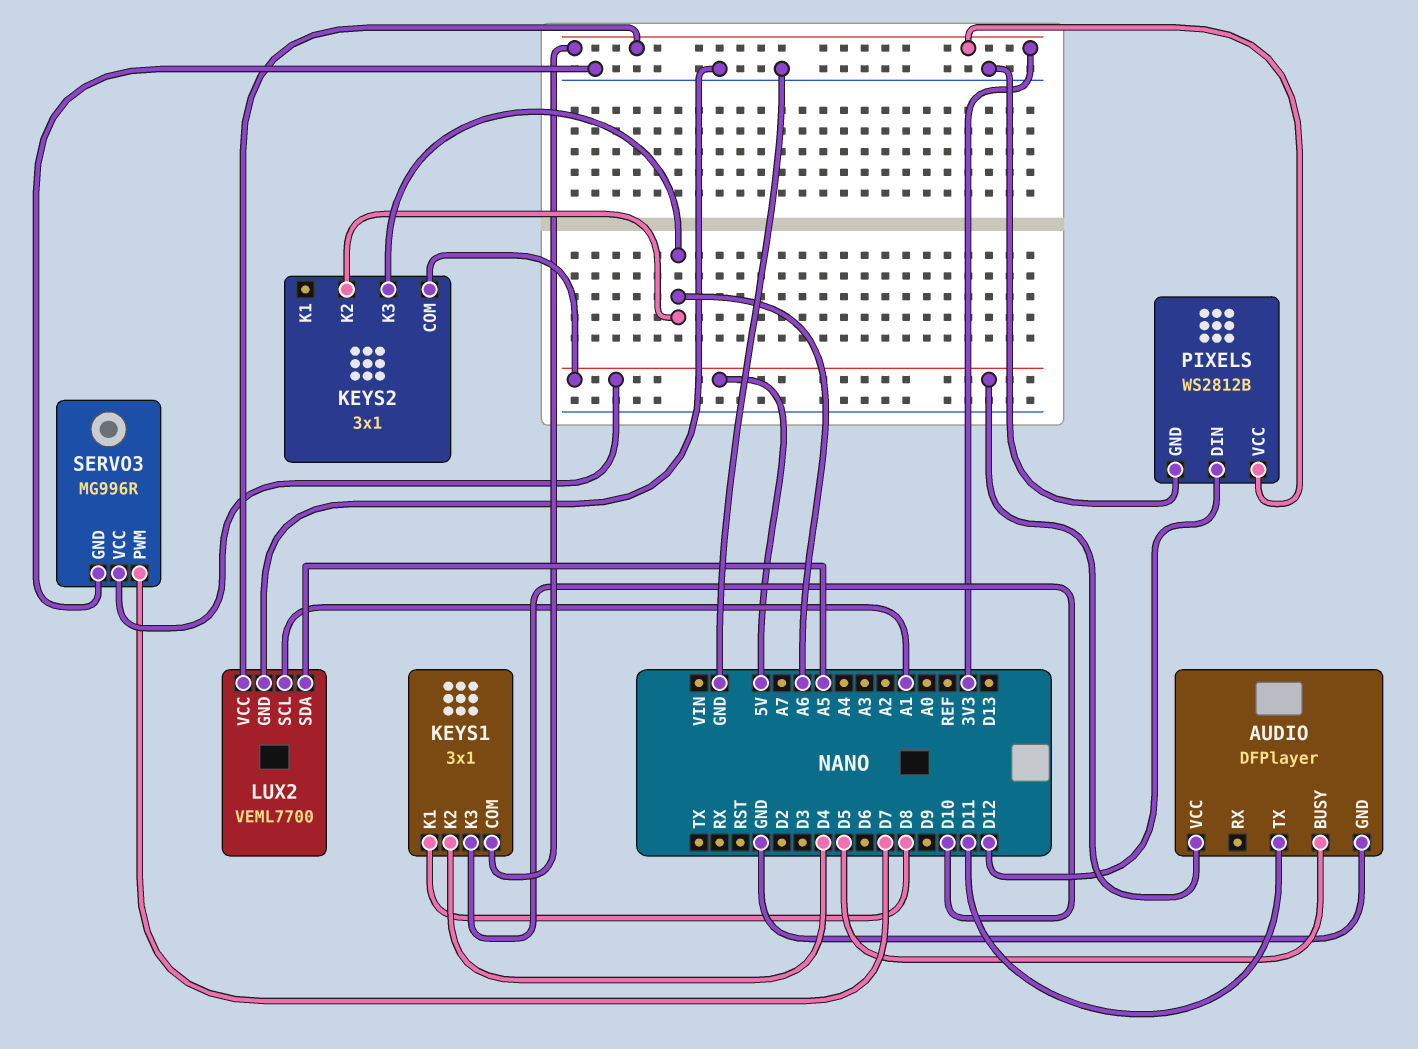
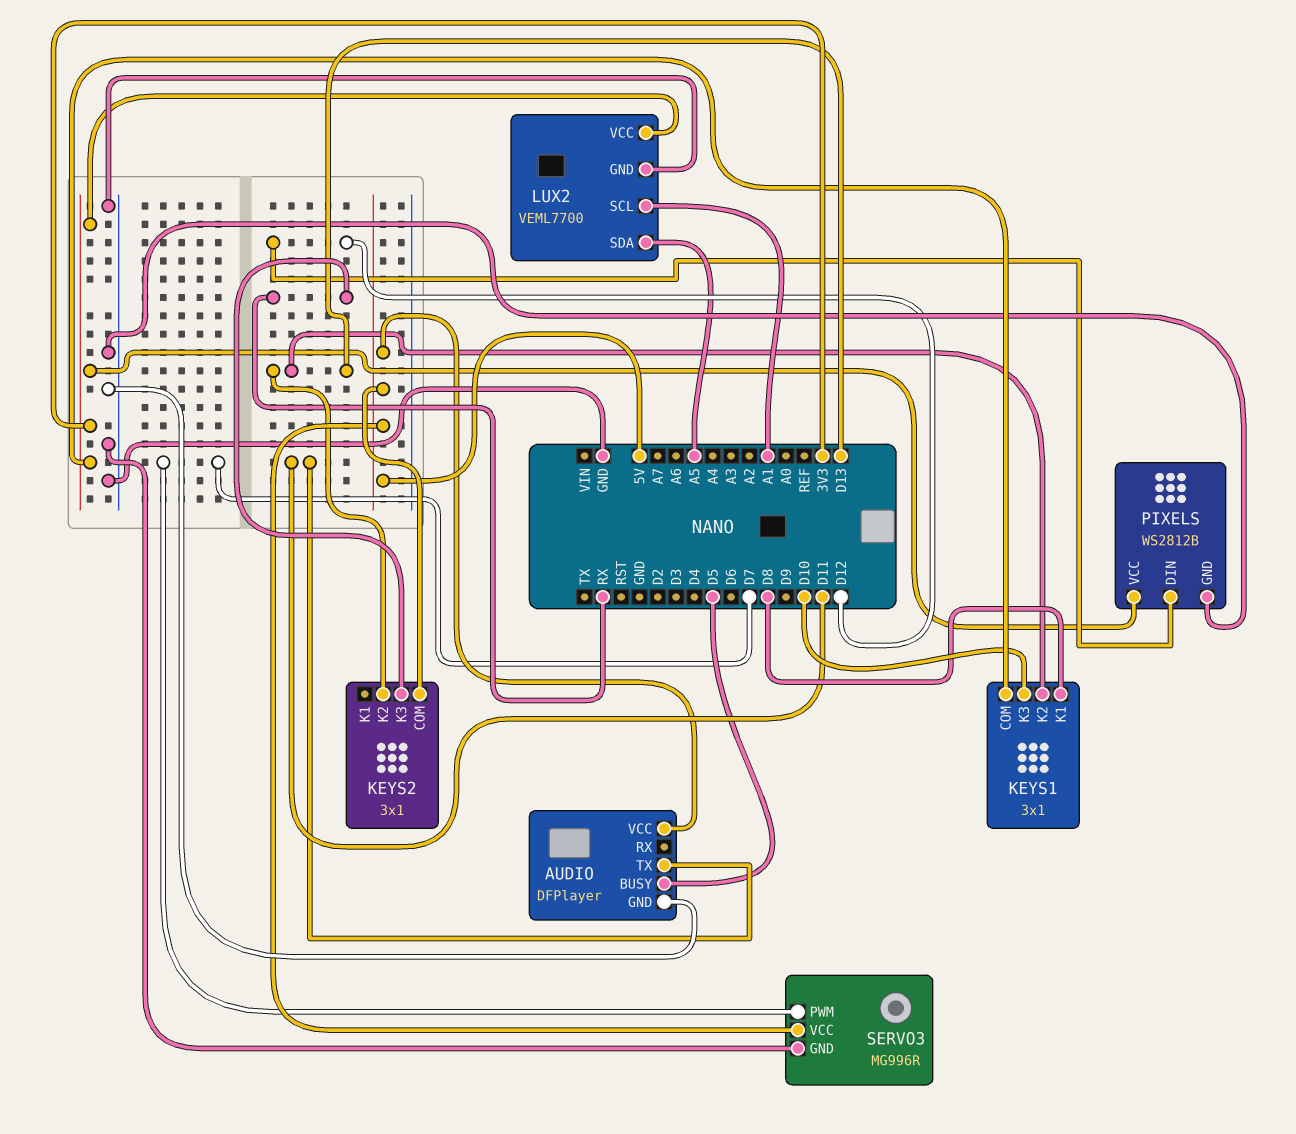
KEYS1 pin K2: D4 -> D13
KEYS2 pin K2: A6 -> D13
KEYS2 pin K3: A6 -> RX

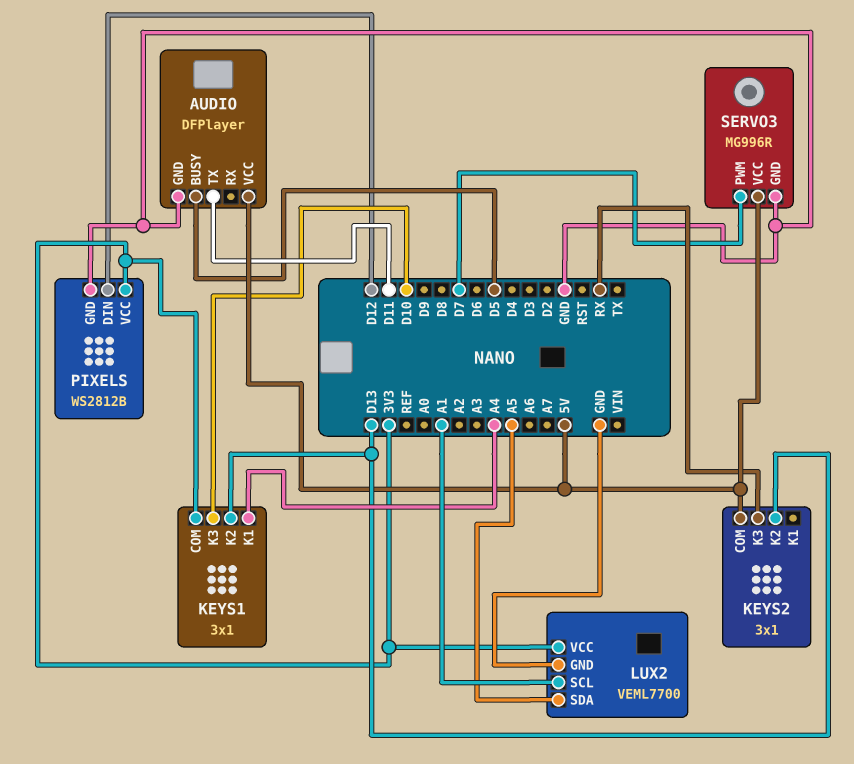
KEYS1 pin K1: D8 -> A4

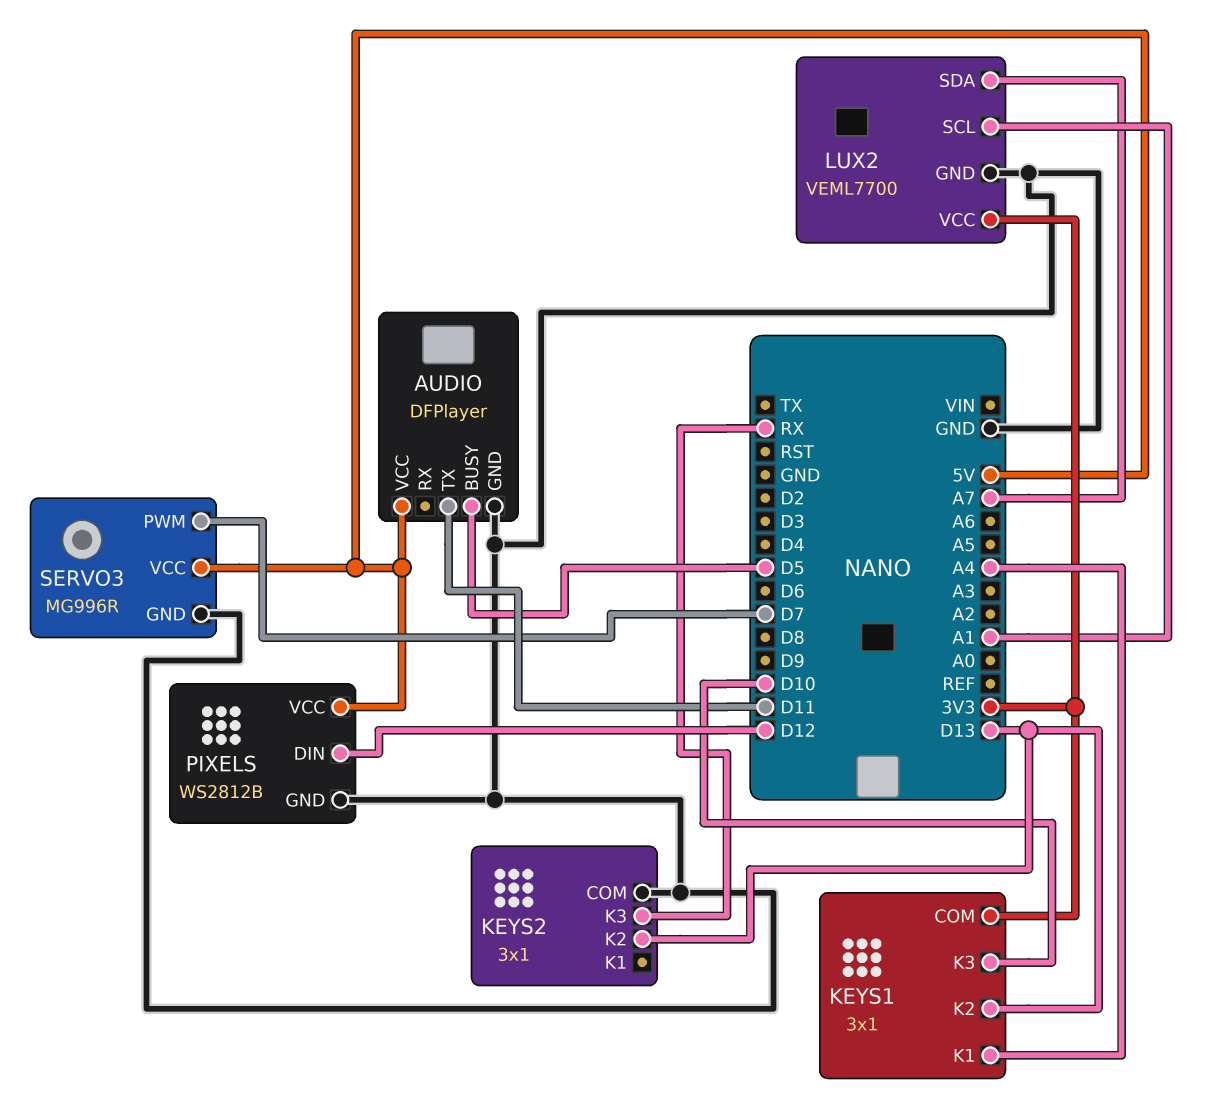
KEYS2 pin COM: 5V -> GND
LUX2 pin SDA: A5 -> A7
PIXELS pin VCC: 3V3 -> 5V

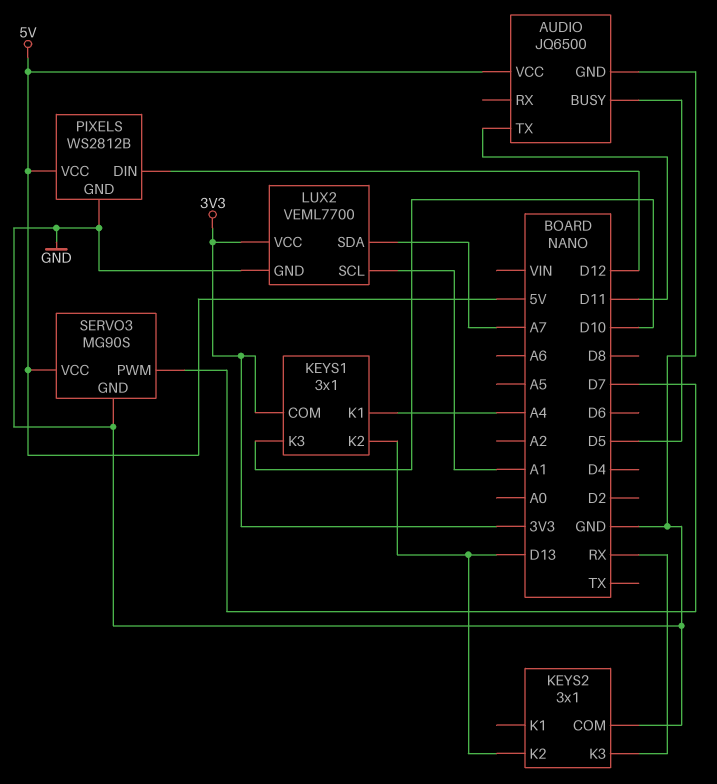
AUDIO: DFPlayer -> JQ6500
SERVO3: MG996R -> MG90S

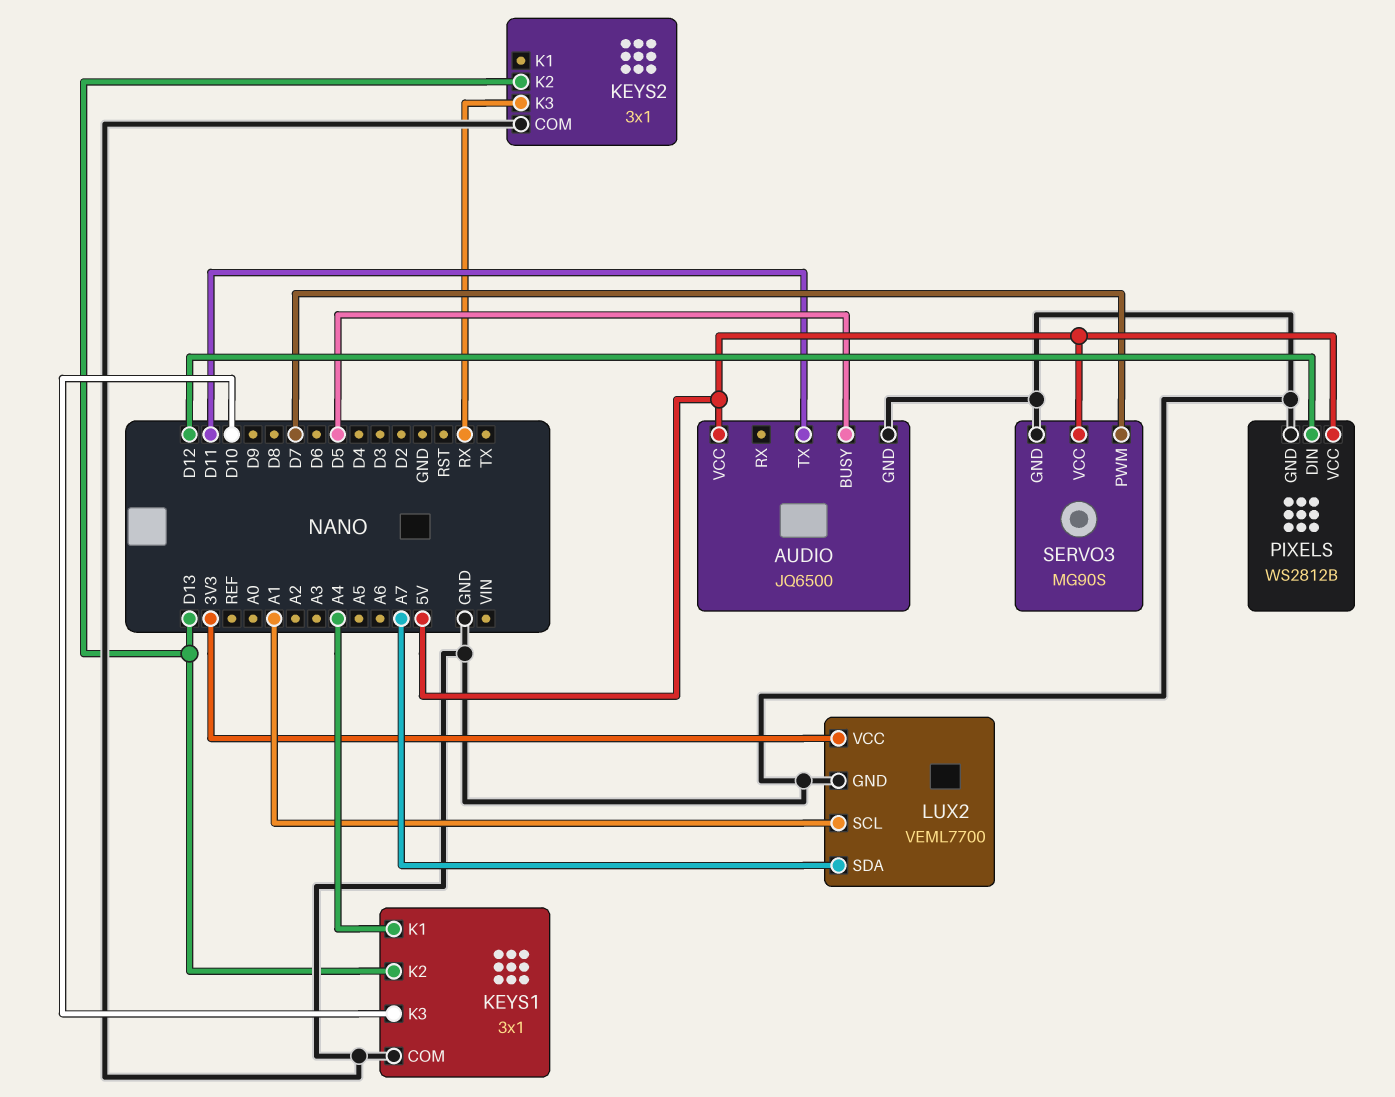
KEYS1 pin COM: 3V3 -> GND

